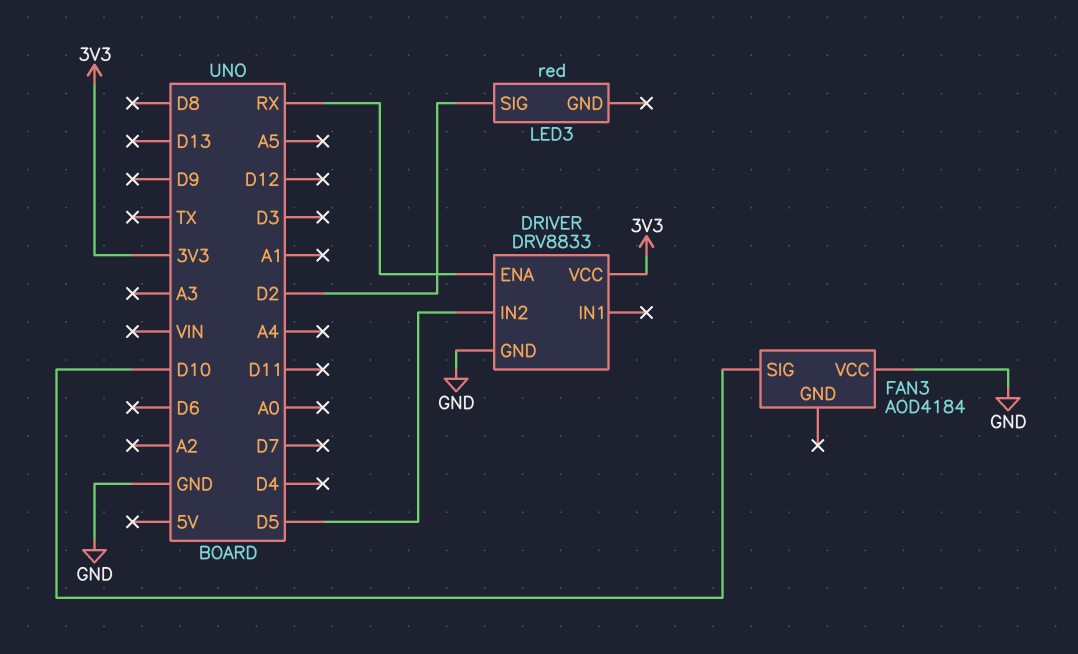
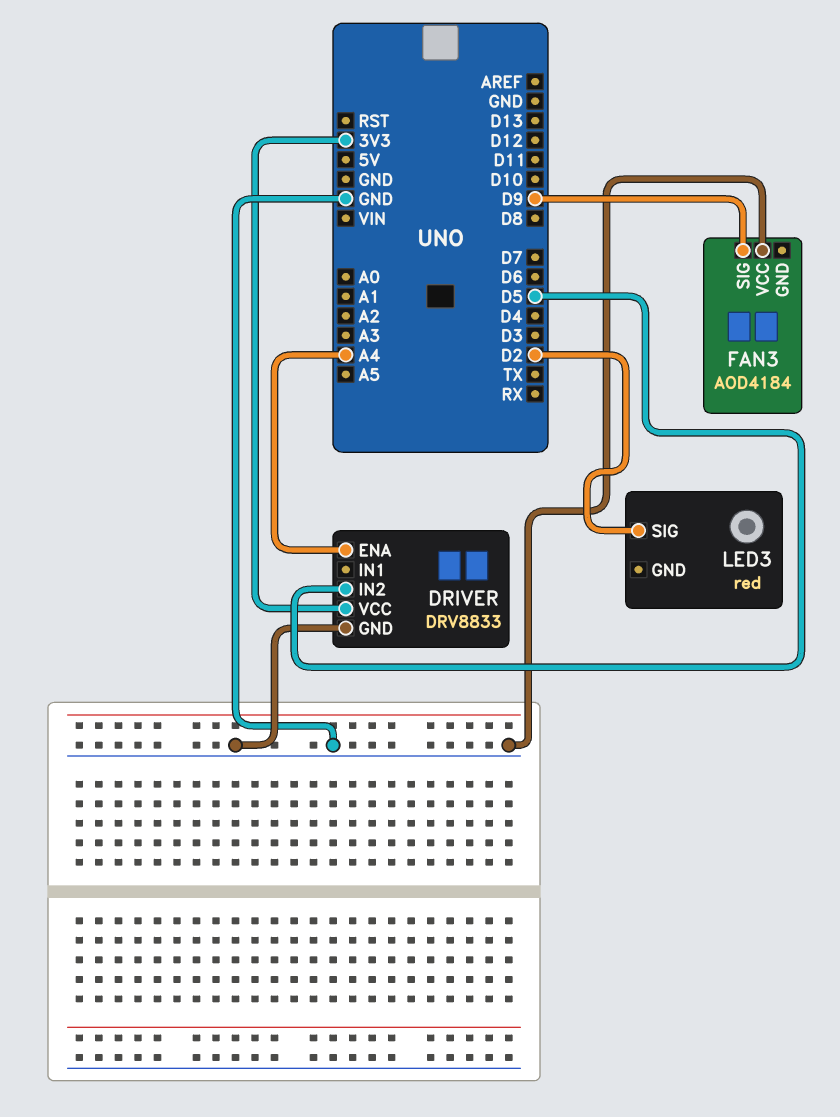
DRIVER pin ENA: RX -> A4
FAN3 pin SIG: D10 -> D9

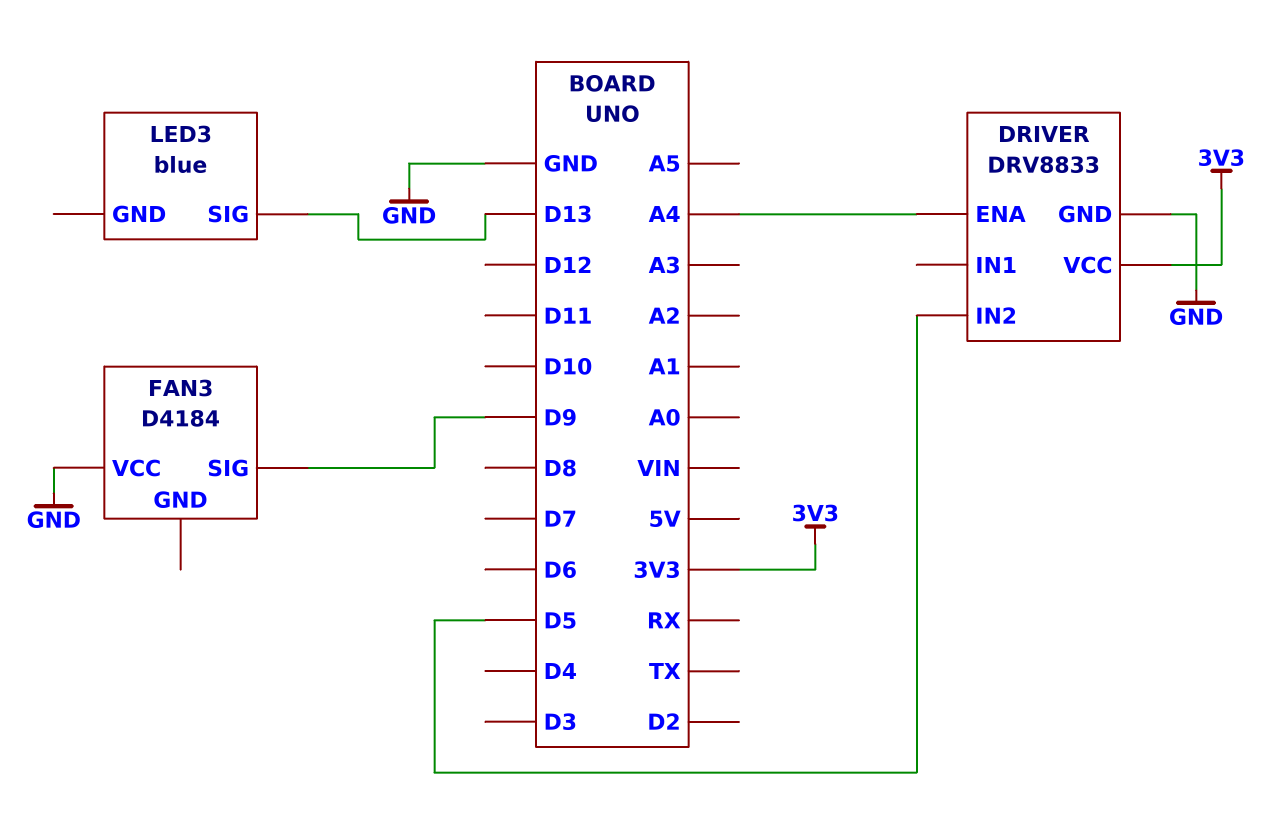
FAN3: AOD4184 -> D4184
LED3: red -> blue
LED3 pin SIG: D2 -> D13

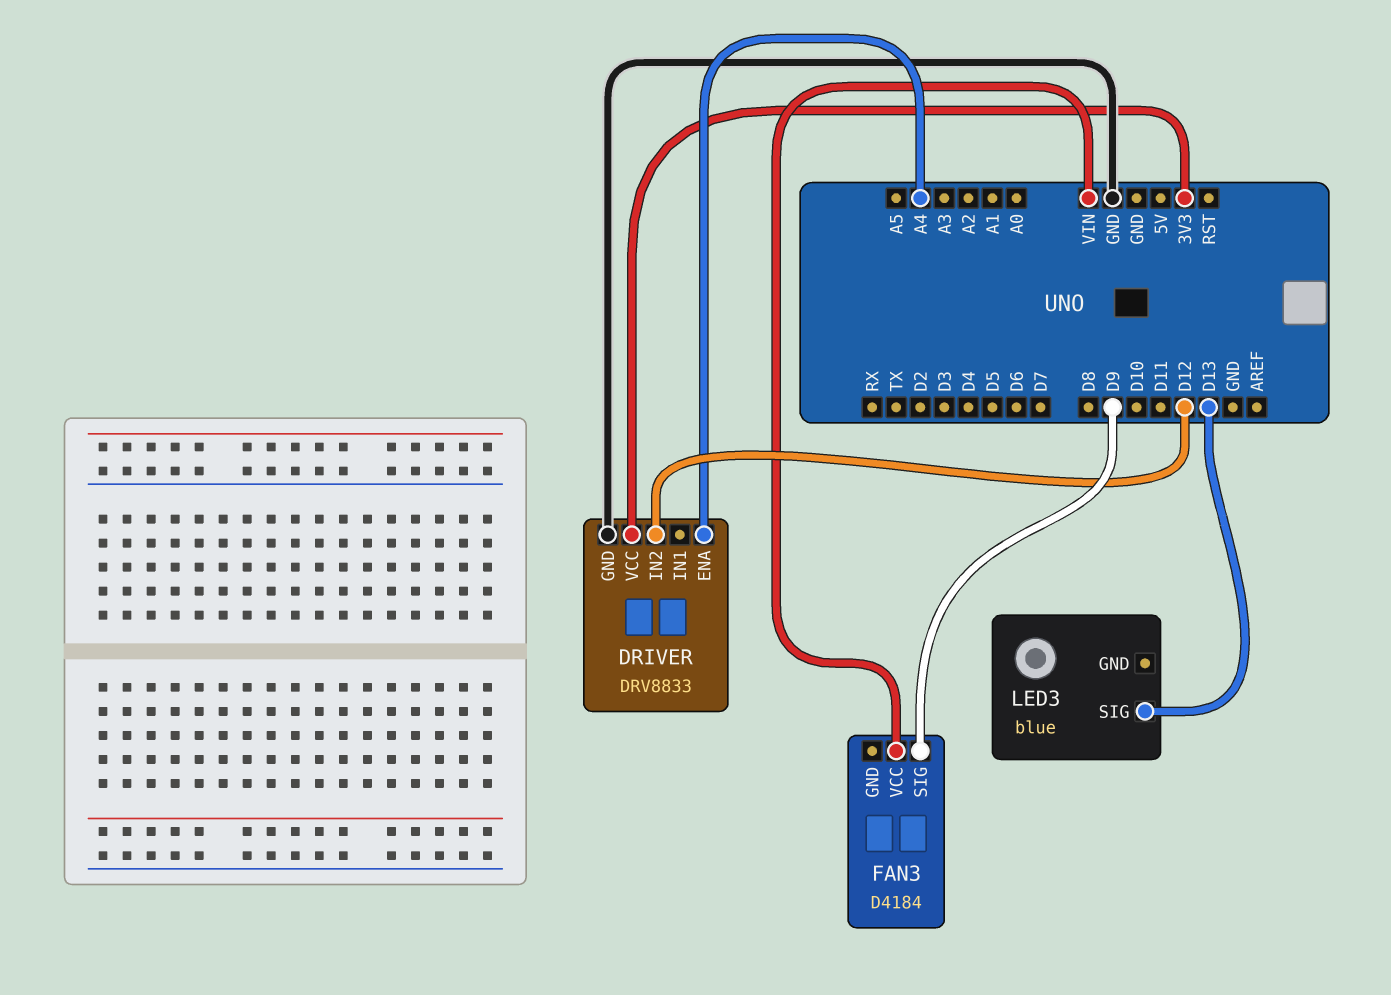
DRIVER pin IN2: D5 -> D12
FAN3 pin VCC: GND -> VIN

